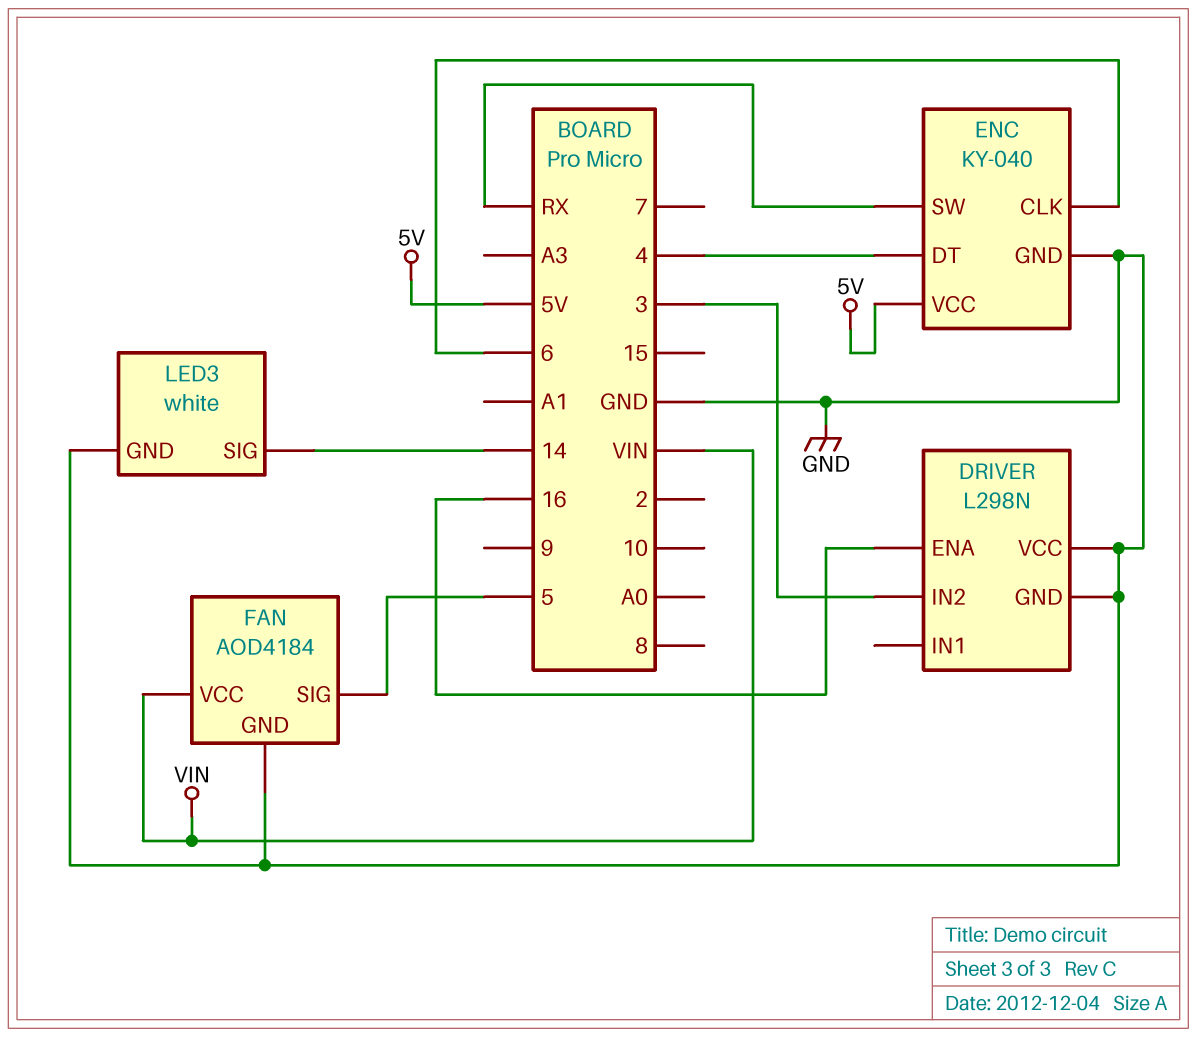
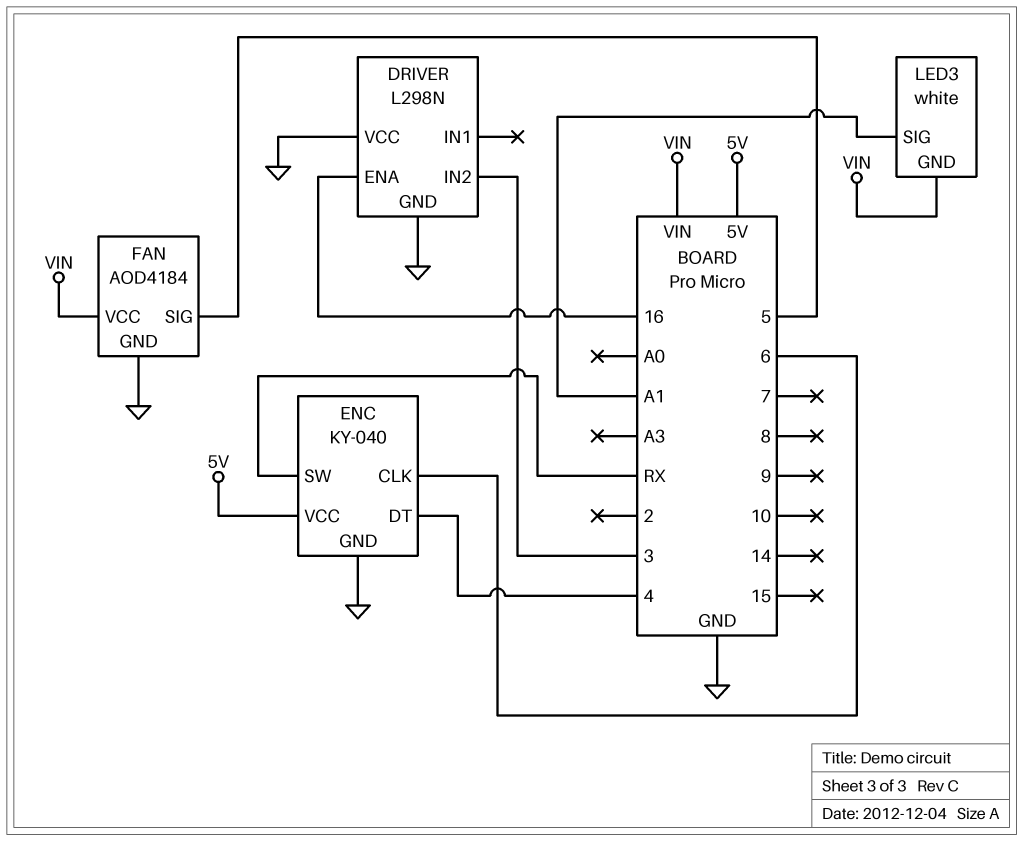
LED3 pin GND: GND -> VIN
LED3 pin SIG: 14 -> A1

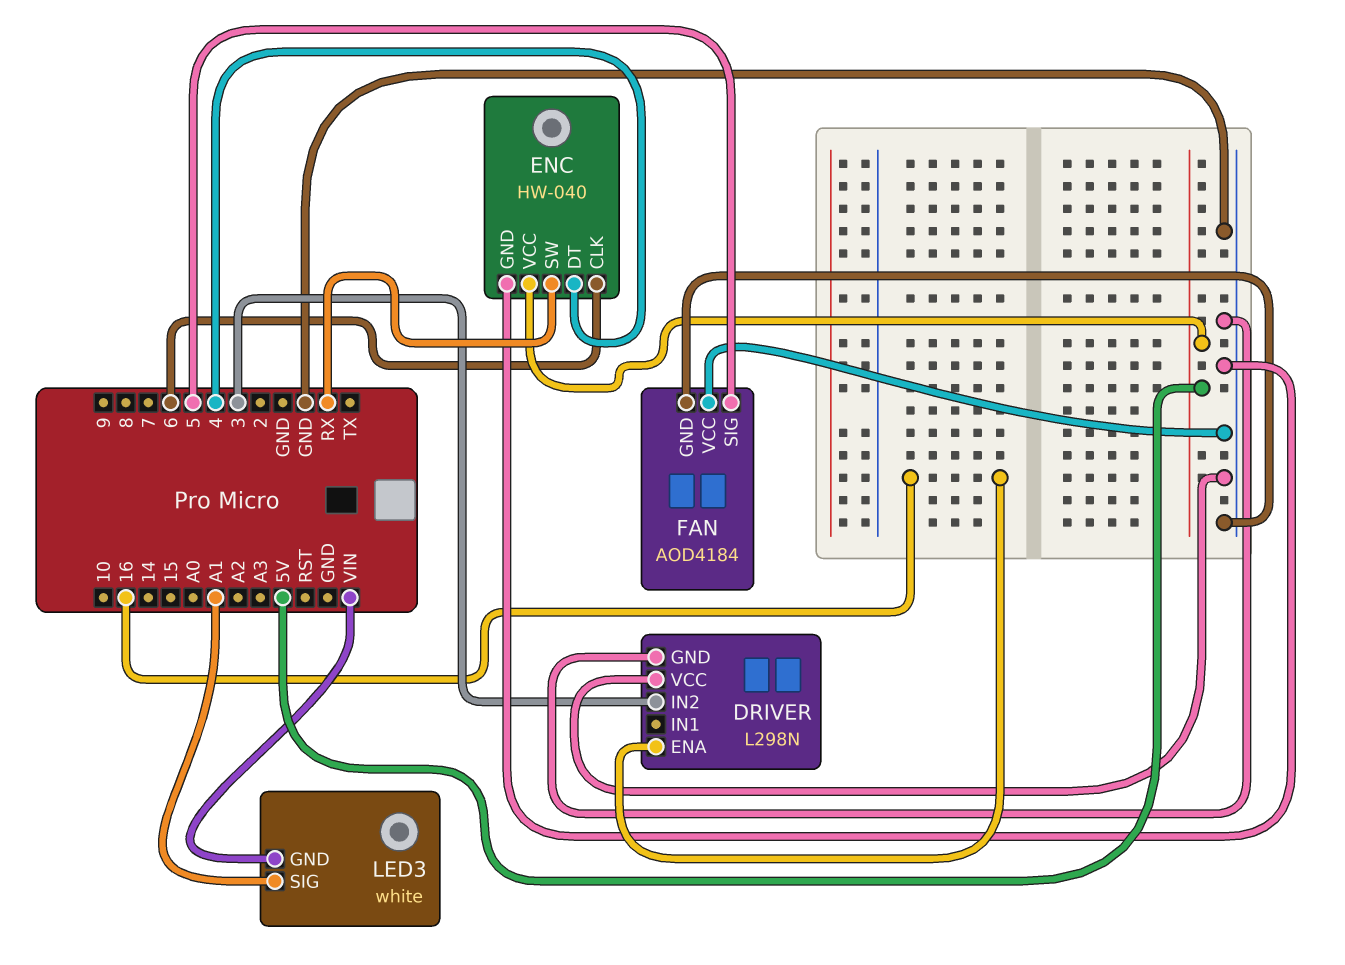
ENC: KY-040 -> HW-040
FAN pin VCC: VIN -> GND

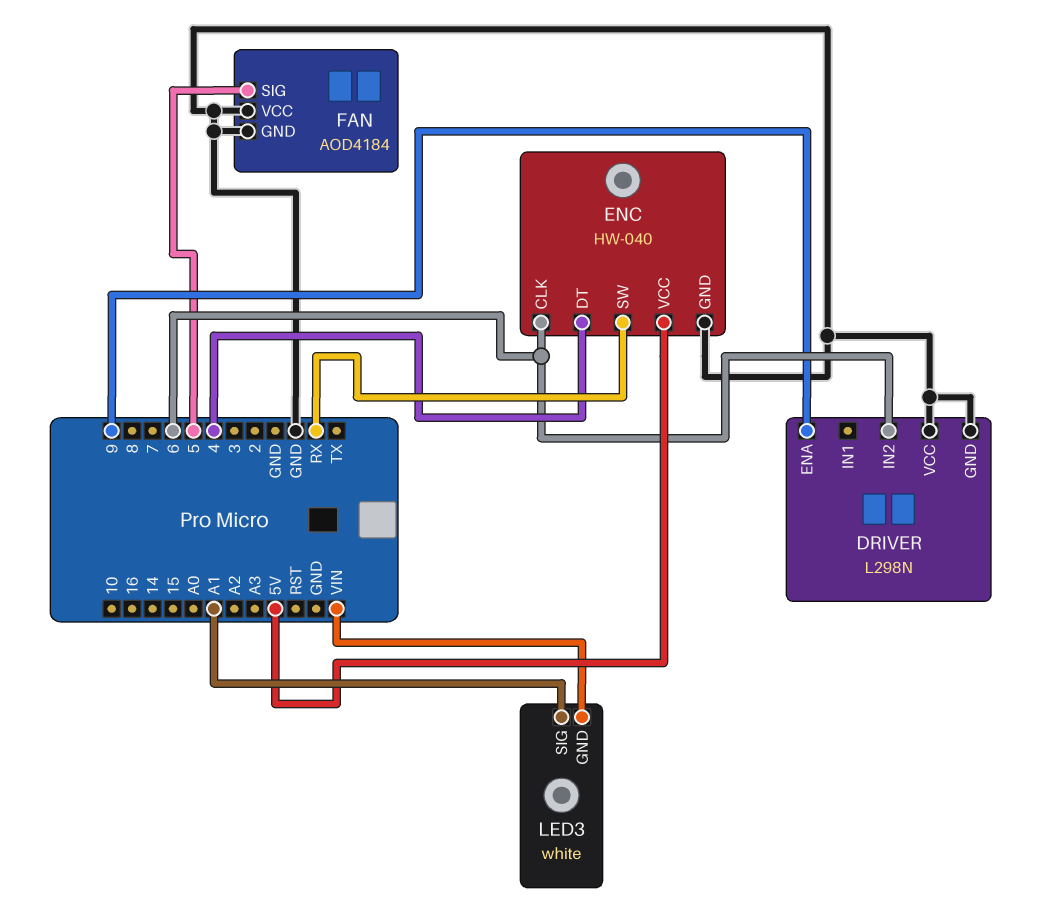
DRIVER pin ENA: 16 -> 9
DRIVER pin IN2: 3 -> 6

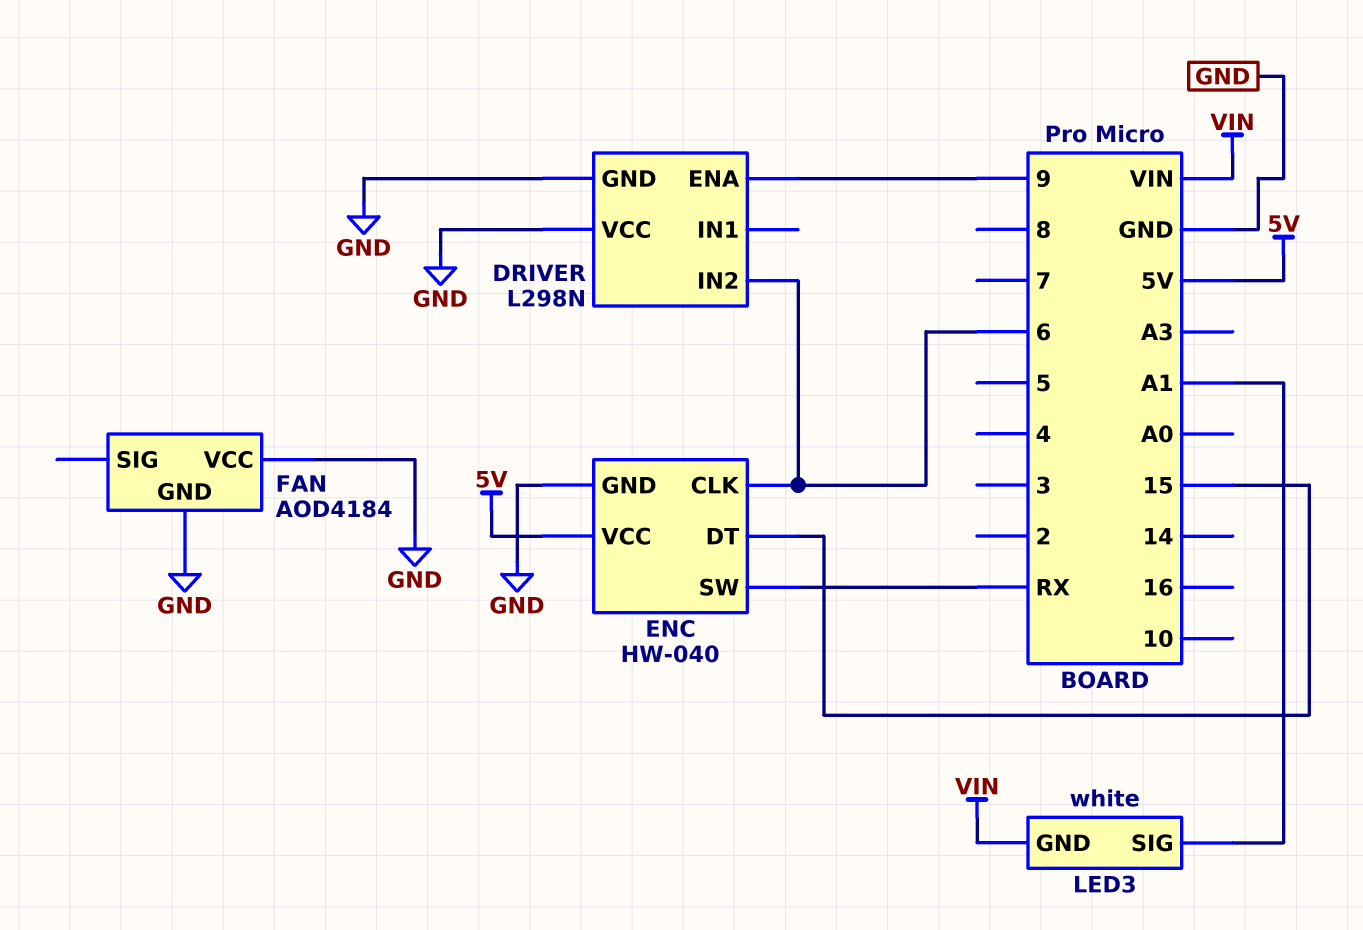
ENC pin DT: 4 -> 15
FAN pin SIG: 5 -> none

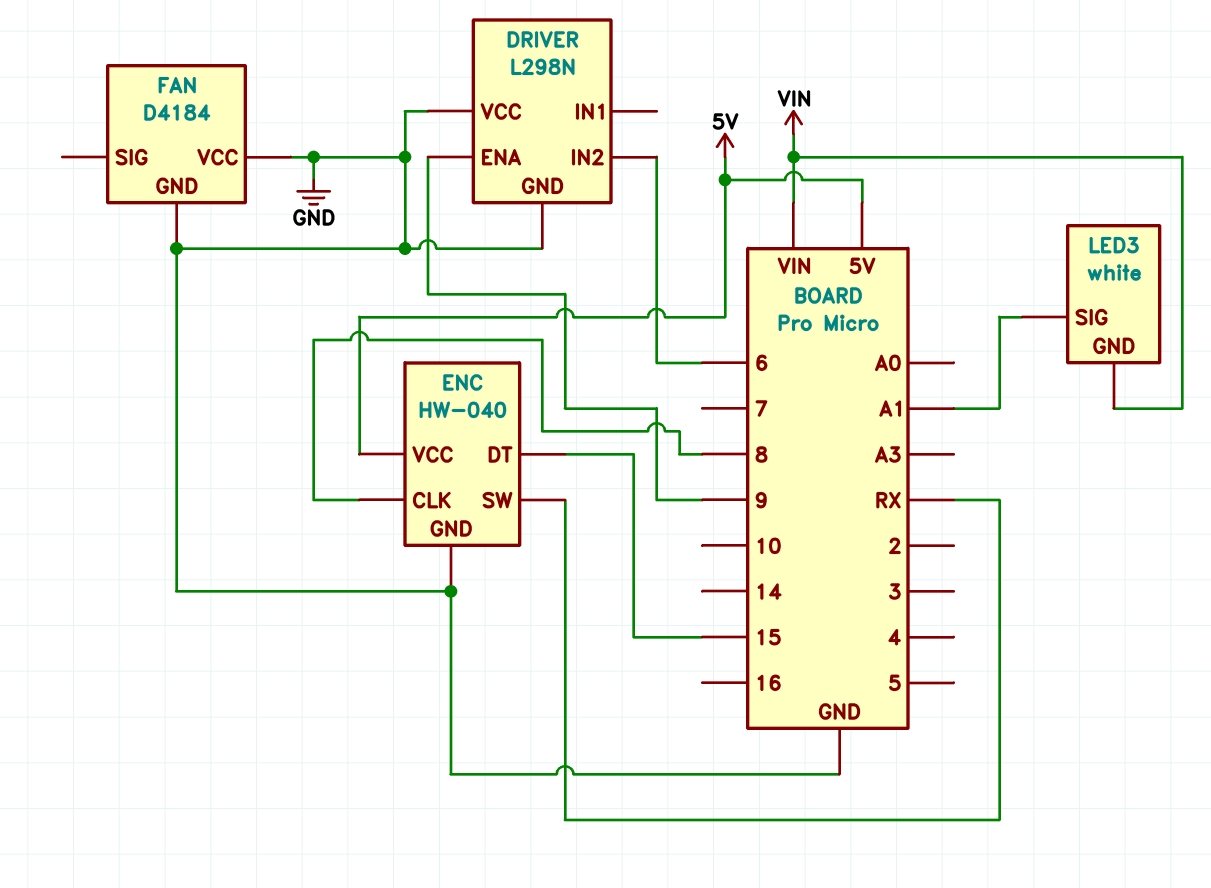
ENC pin CLK: 6 -> 8
FAN: AOD4184 -> D4184

